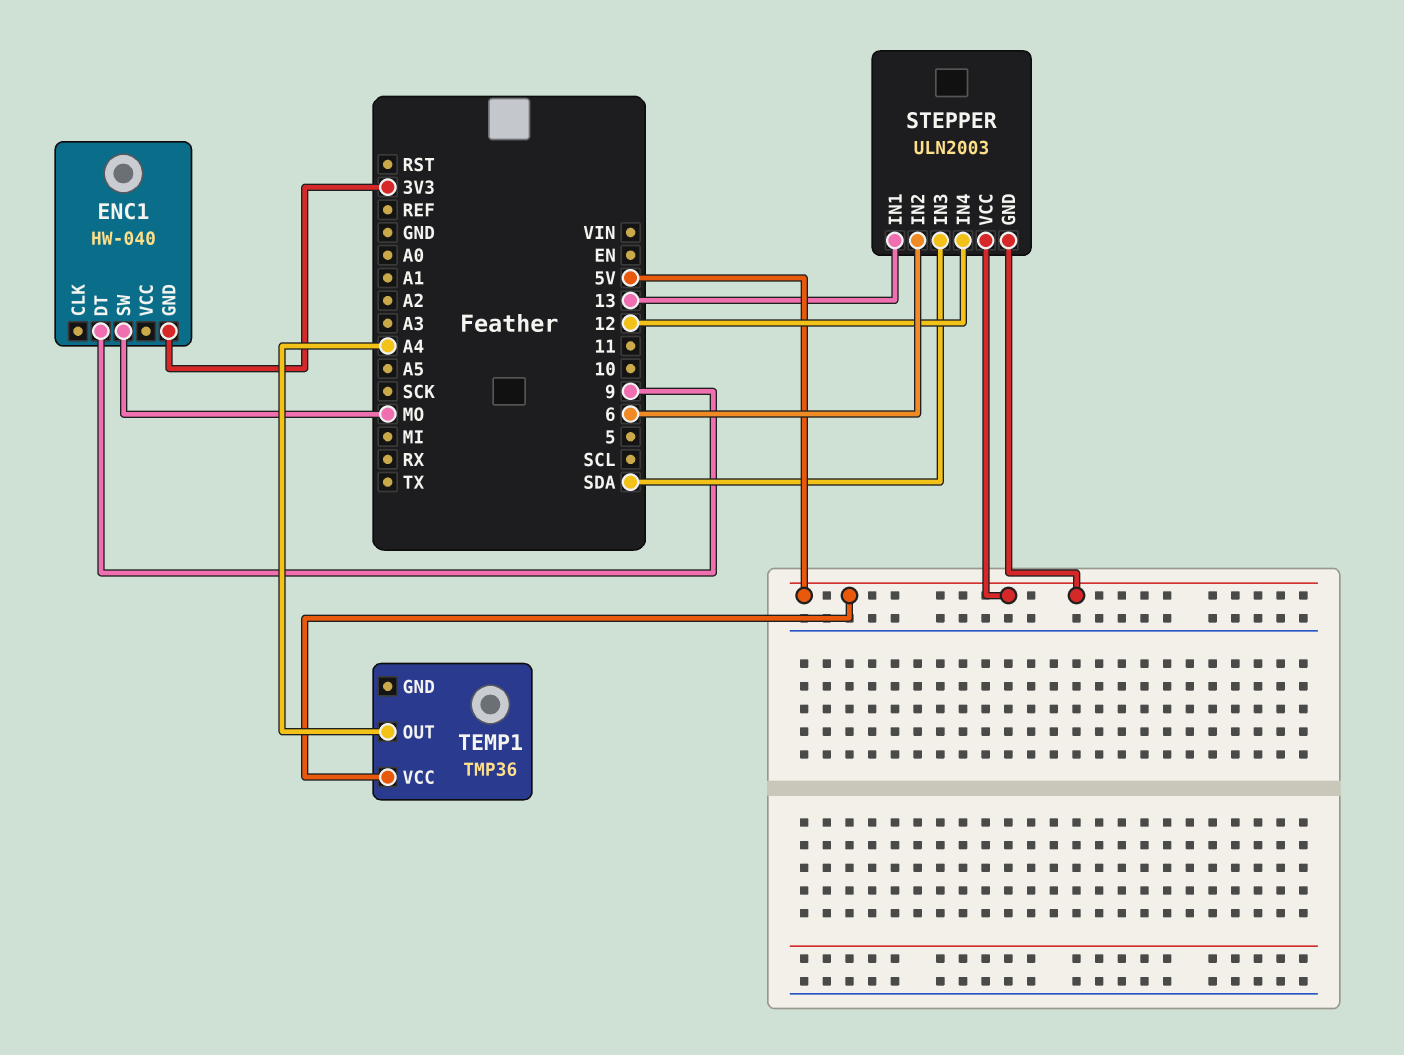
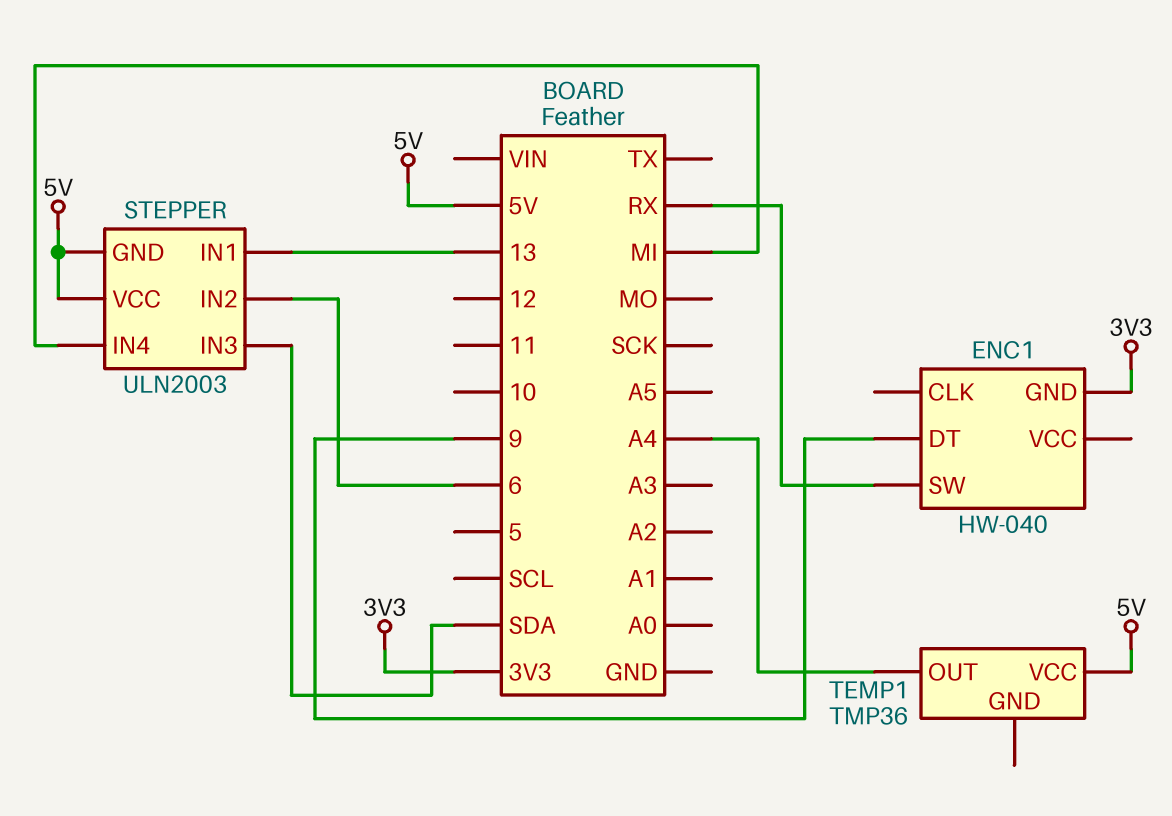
ENC1 pin SW: MO -> RX
STEPPER pin IN4: 12 -> MI

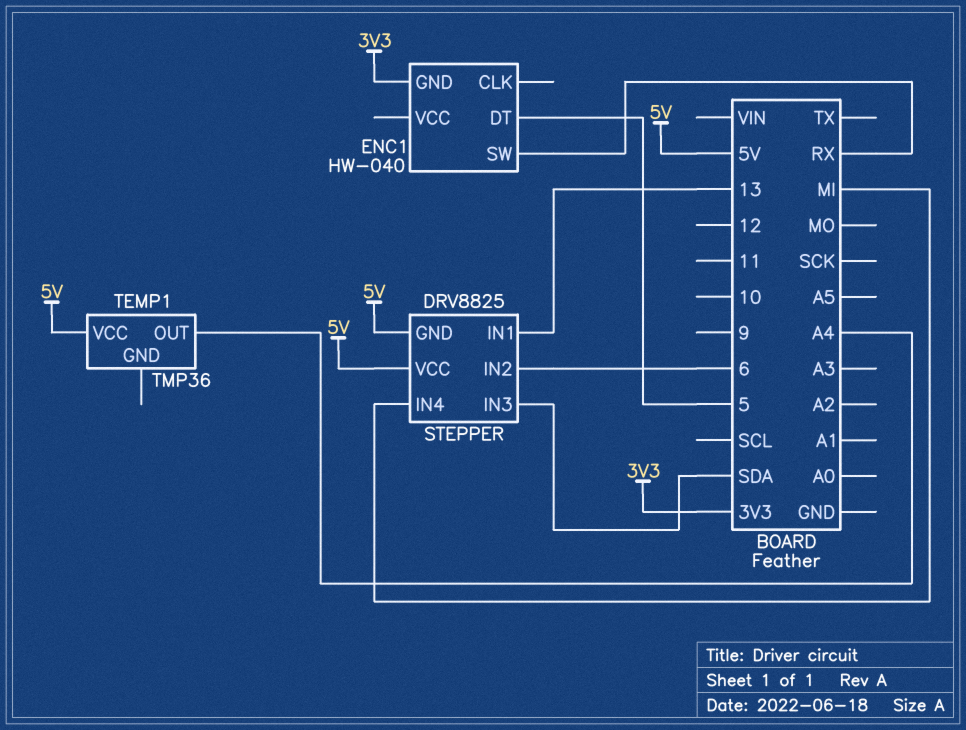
ENC1 pin DT: 9 -> 5
STEPPER: ULN2003 -> DRV8825

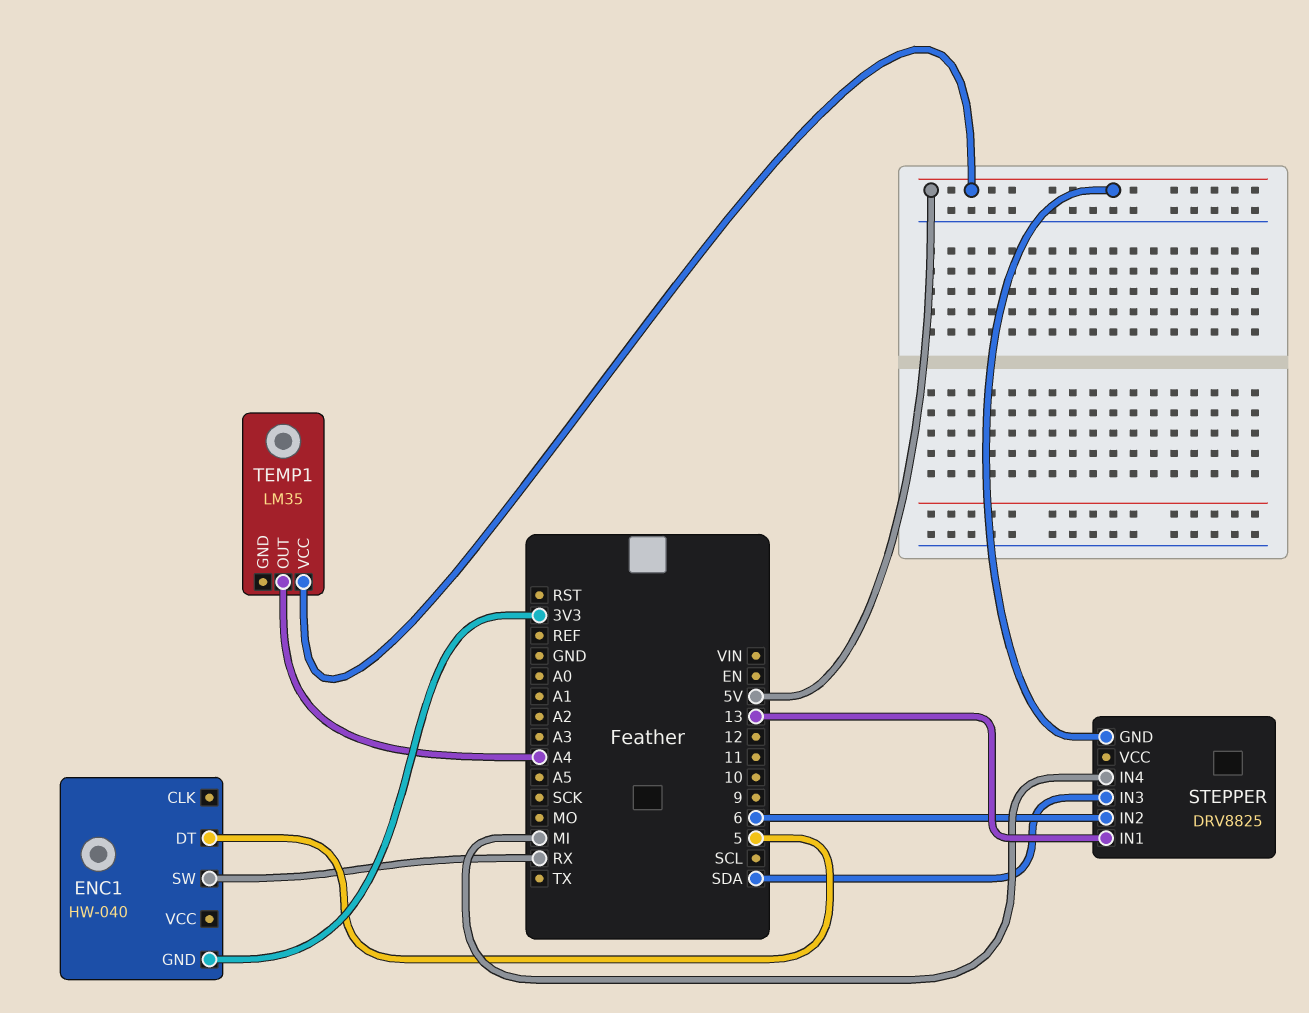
STEPPER pin VCC: 5V -> none
TEMP1: TMP36 -> LM35

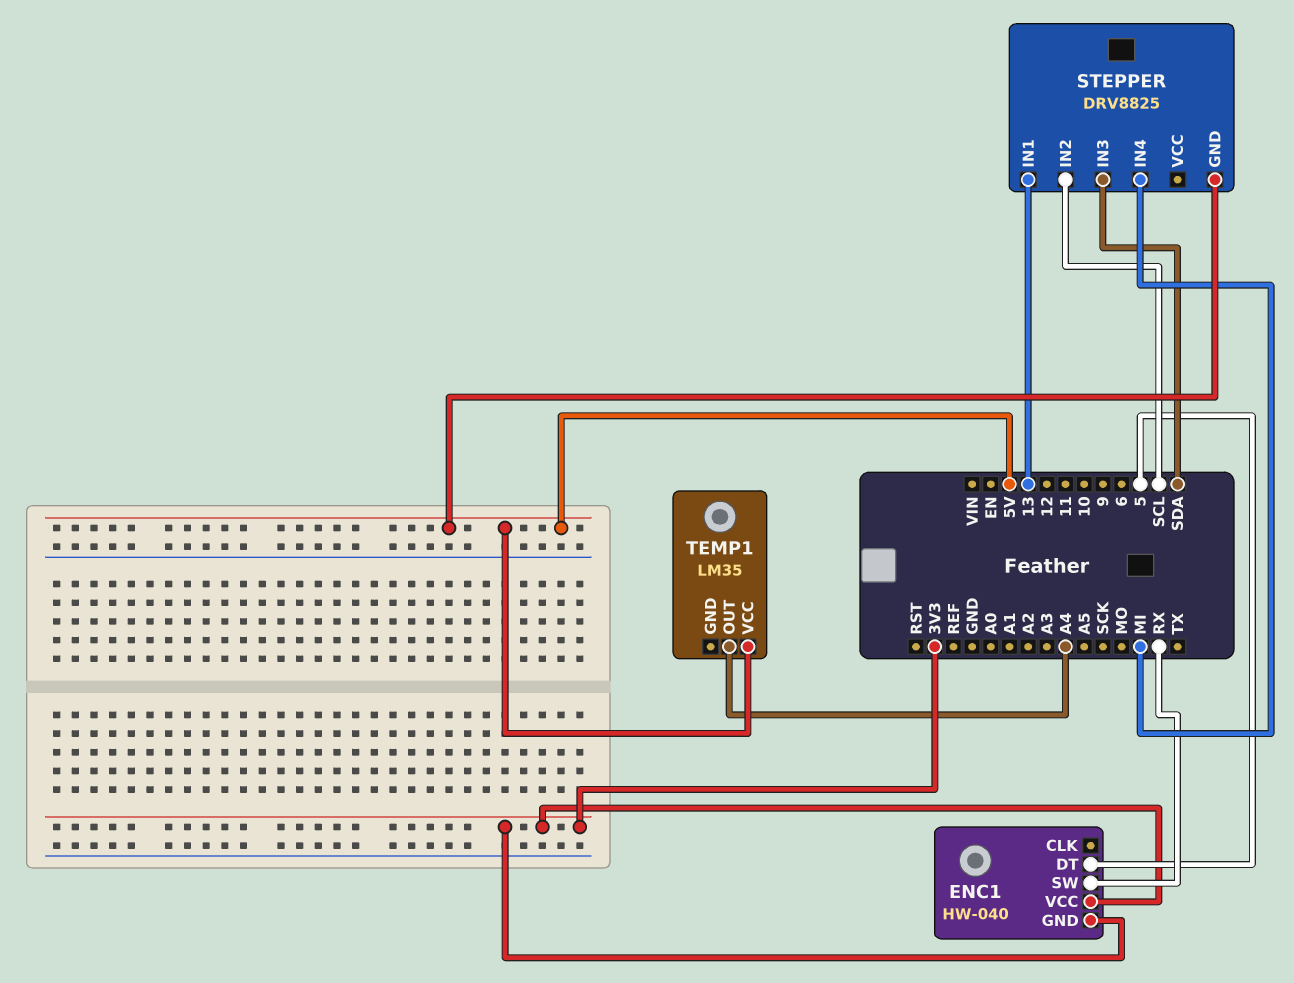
ENC1 pin VCC: none -> 3V3
STEPPER pin IN2: 6 -> SCL

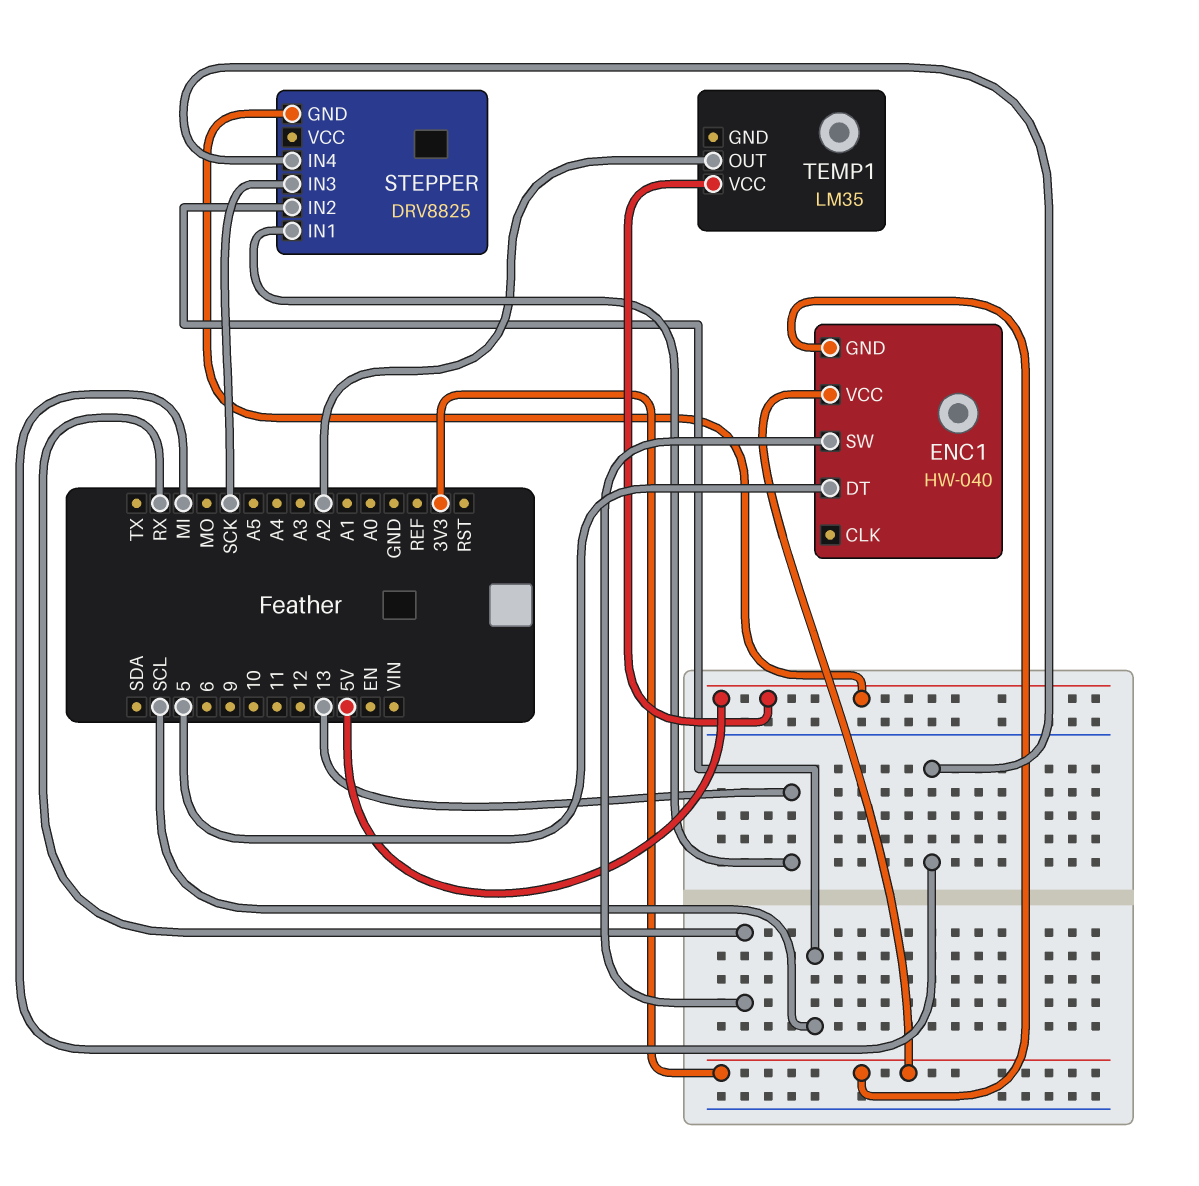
STEPPER pin IN3: SDA -> SCK
TEMP1 pin OUT: A4 -> A2

